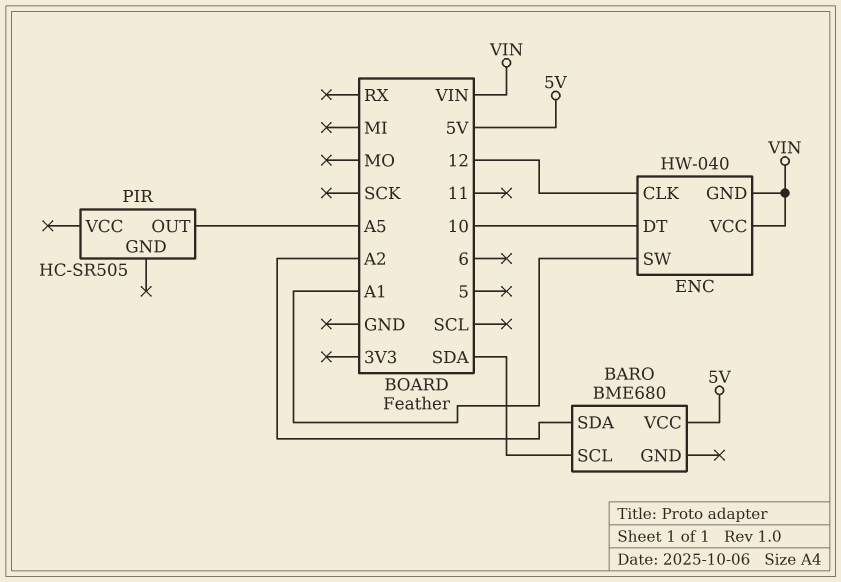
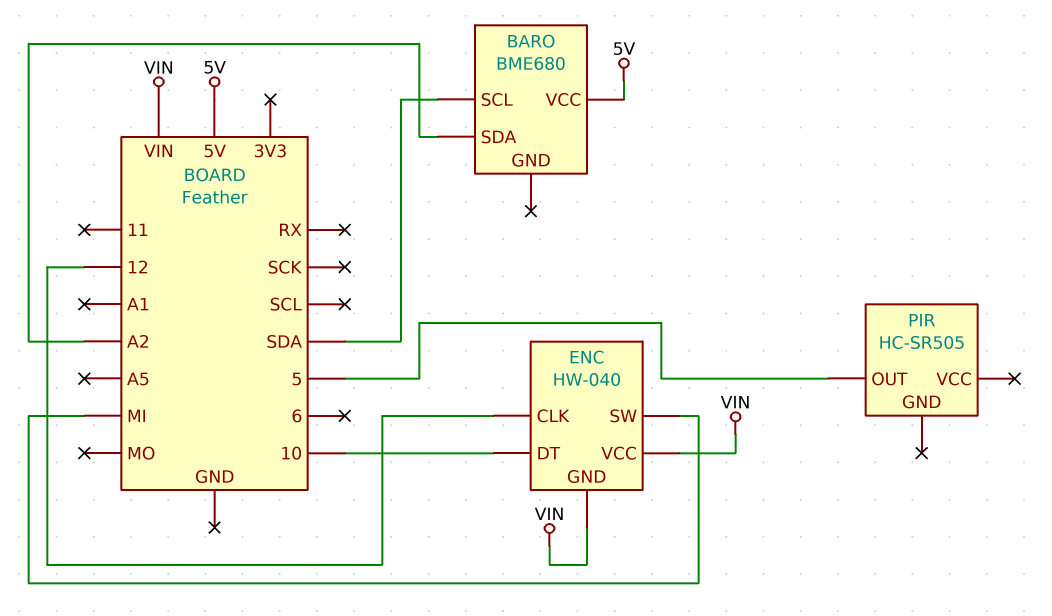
ENC pin SW: A1 -> MI
PIR pin OUT: A5 -> 5

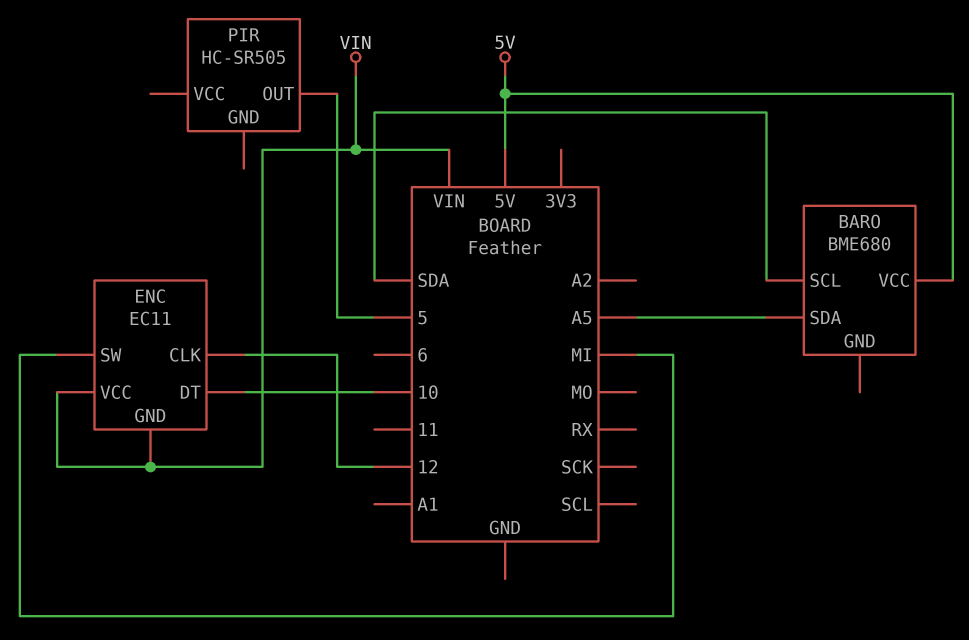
BARO pin SDA: A2 -> A5
ENC: HW-040 -> EC11

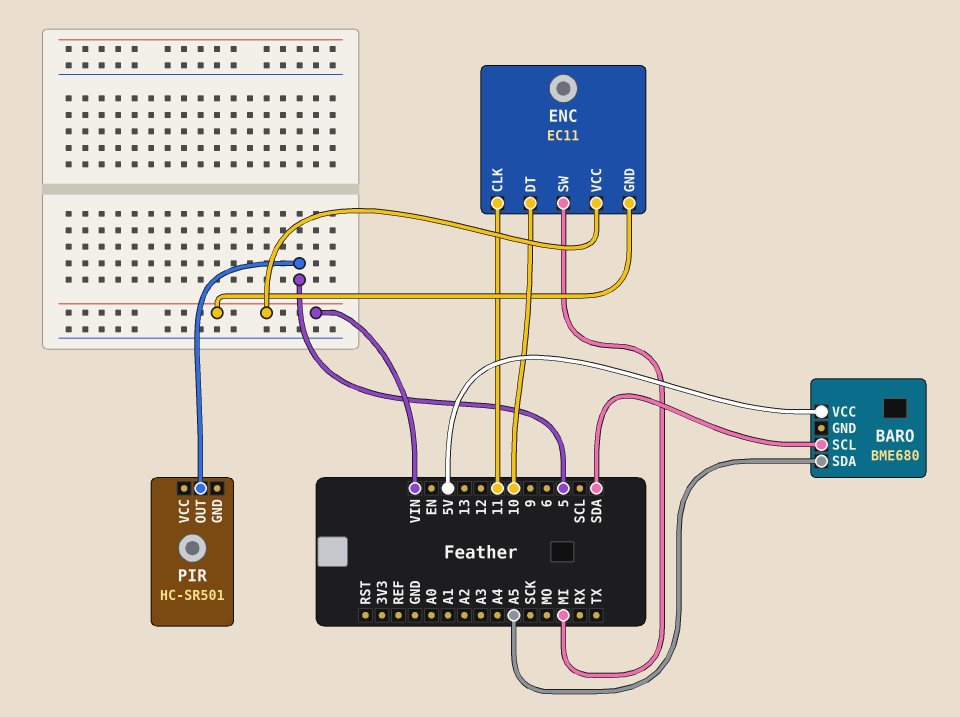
ENC pin CLK: 12 -> 11
PIR: HC-SR505 -> HC-SR501

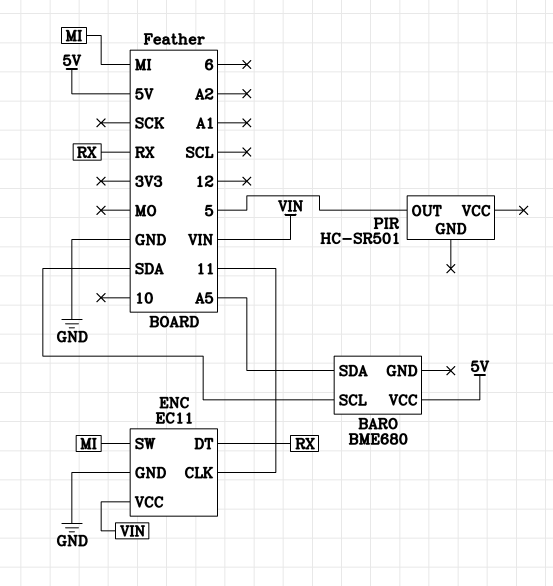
ENC pin DT: 10 -> RX
ENC pin GND: VIN -> GND

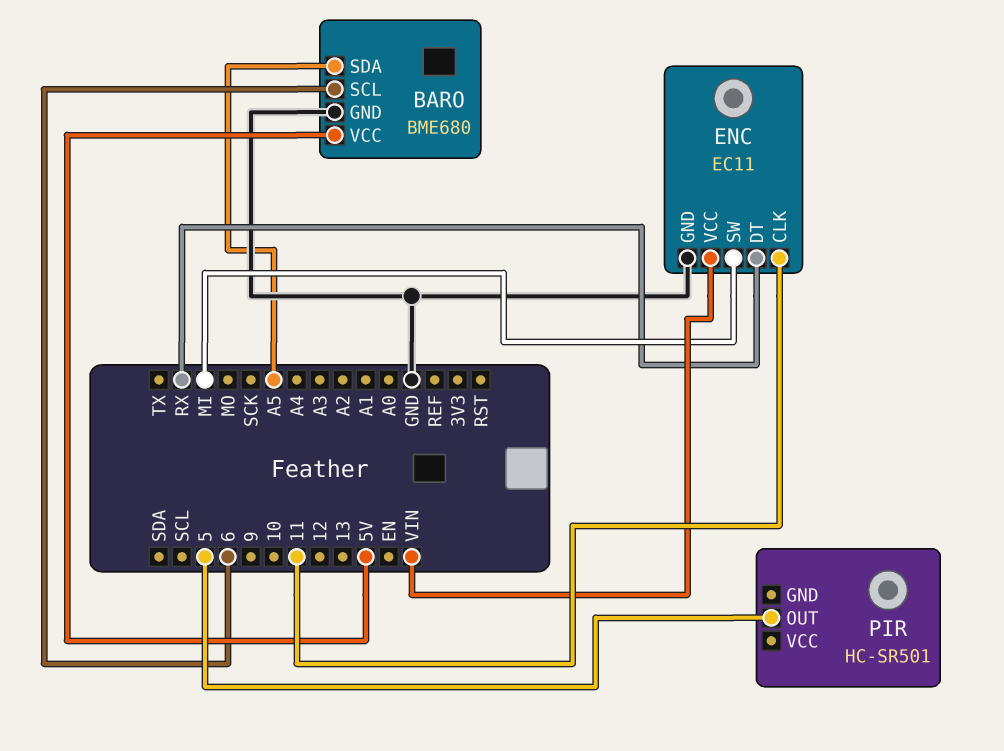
BARO pin GND: none -> GND
BARO pin SCL: SDA -> 6

